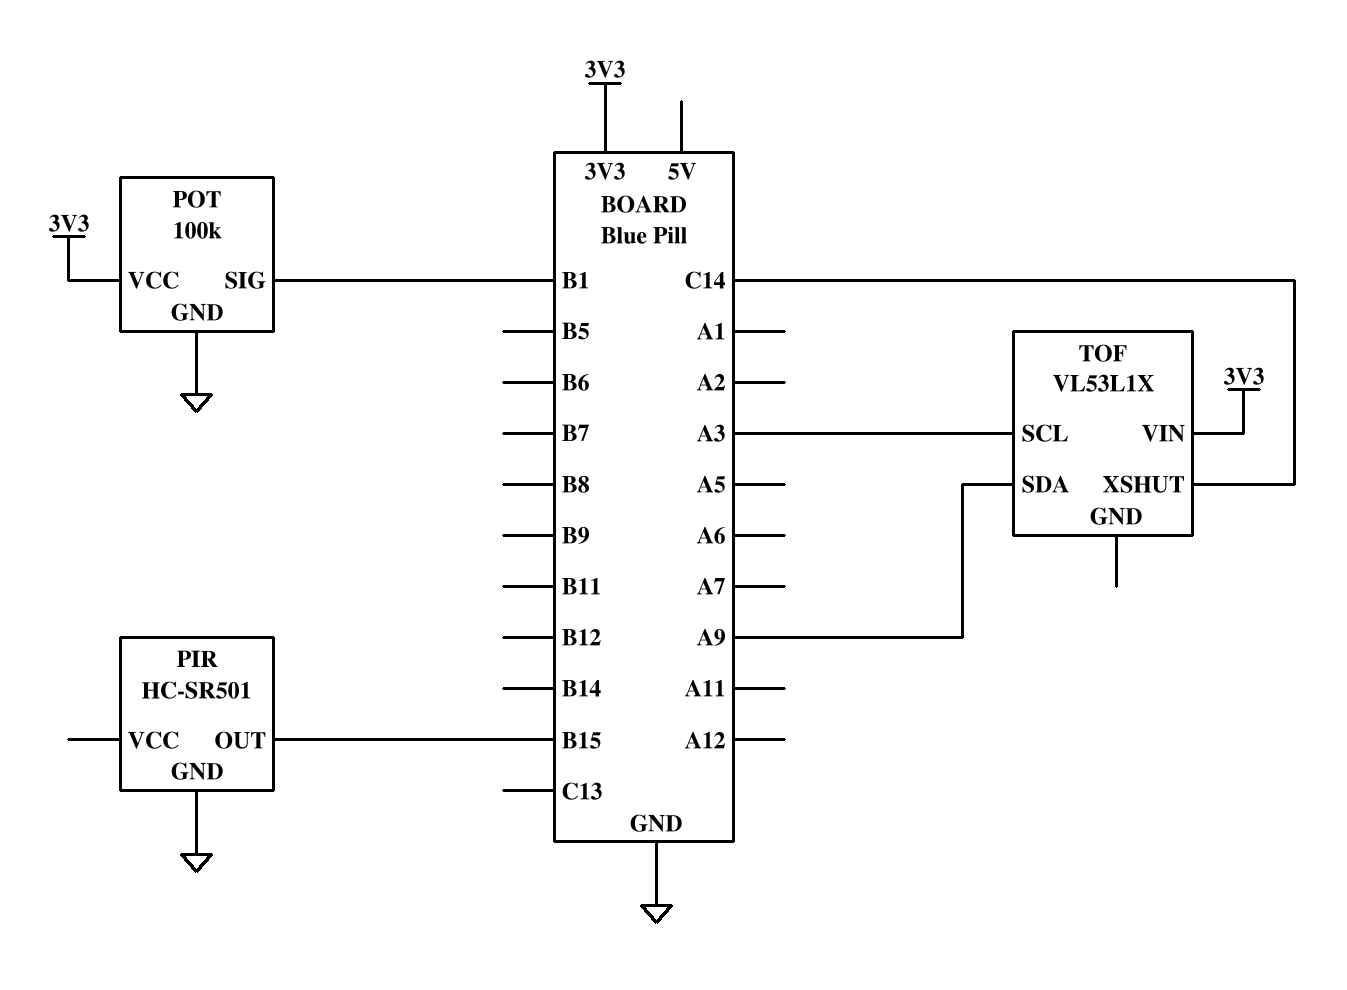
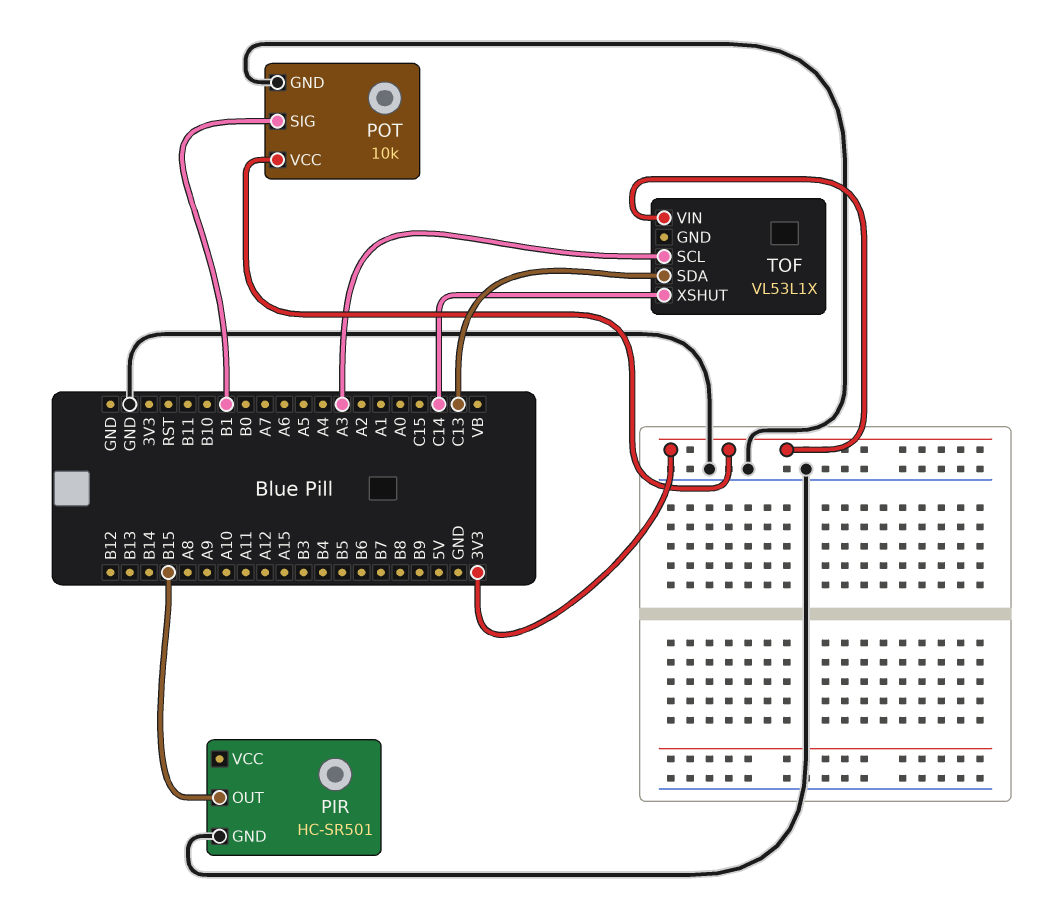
POT: 100k -> 10k
TOF pin SDA: A9 -> C13

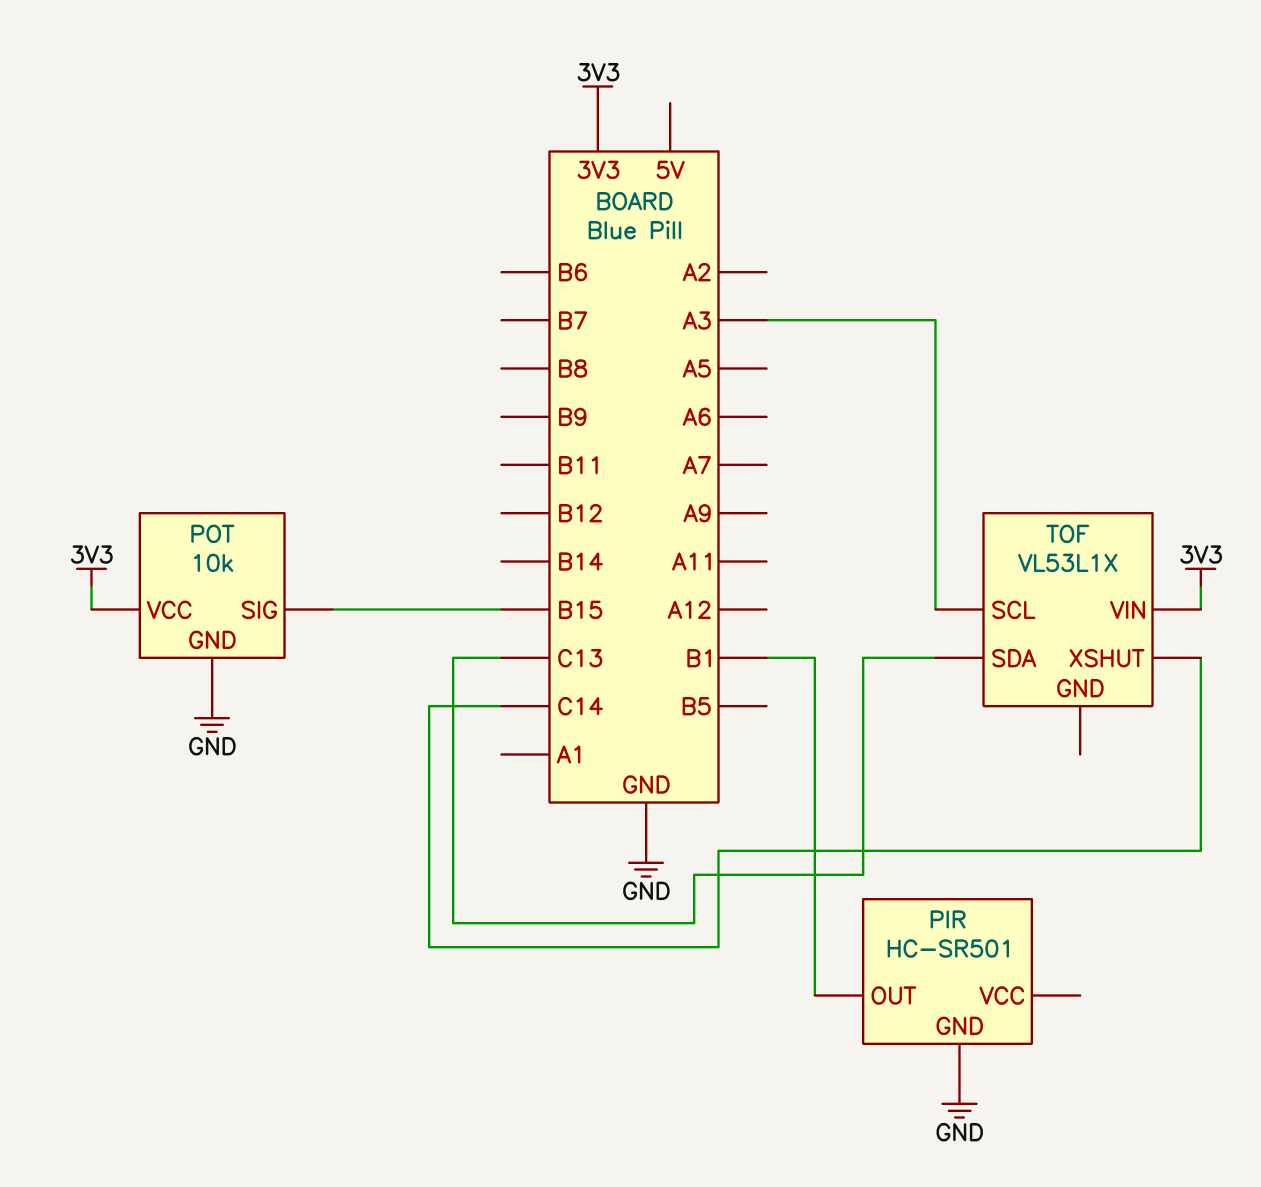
PIR pin OUT: B15 -> B1
POT pin SIG: B1 -> B15

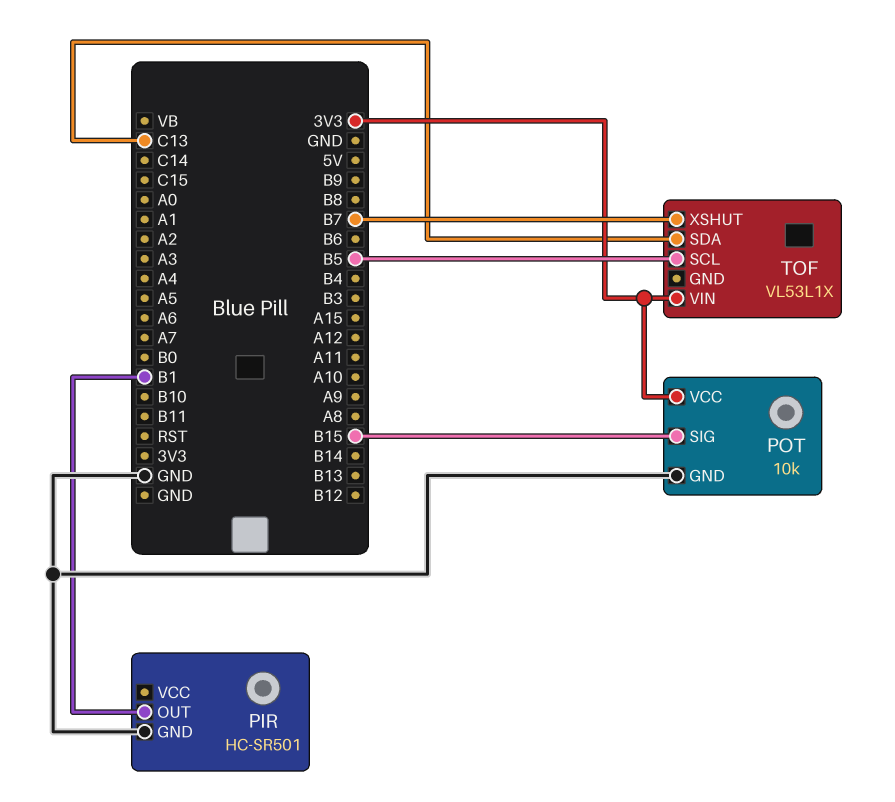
TOF pin SCL: A3 -> B5
TOF pin XSHUT: C14 -> B7

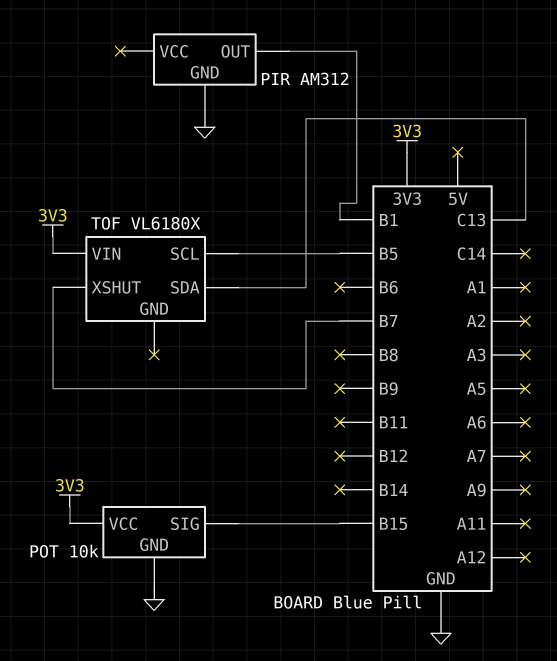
PIR: HC-SR501 -> AM312
TOF: VL53L1X -> VL6180X

